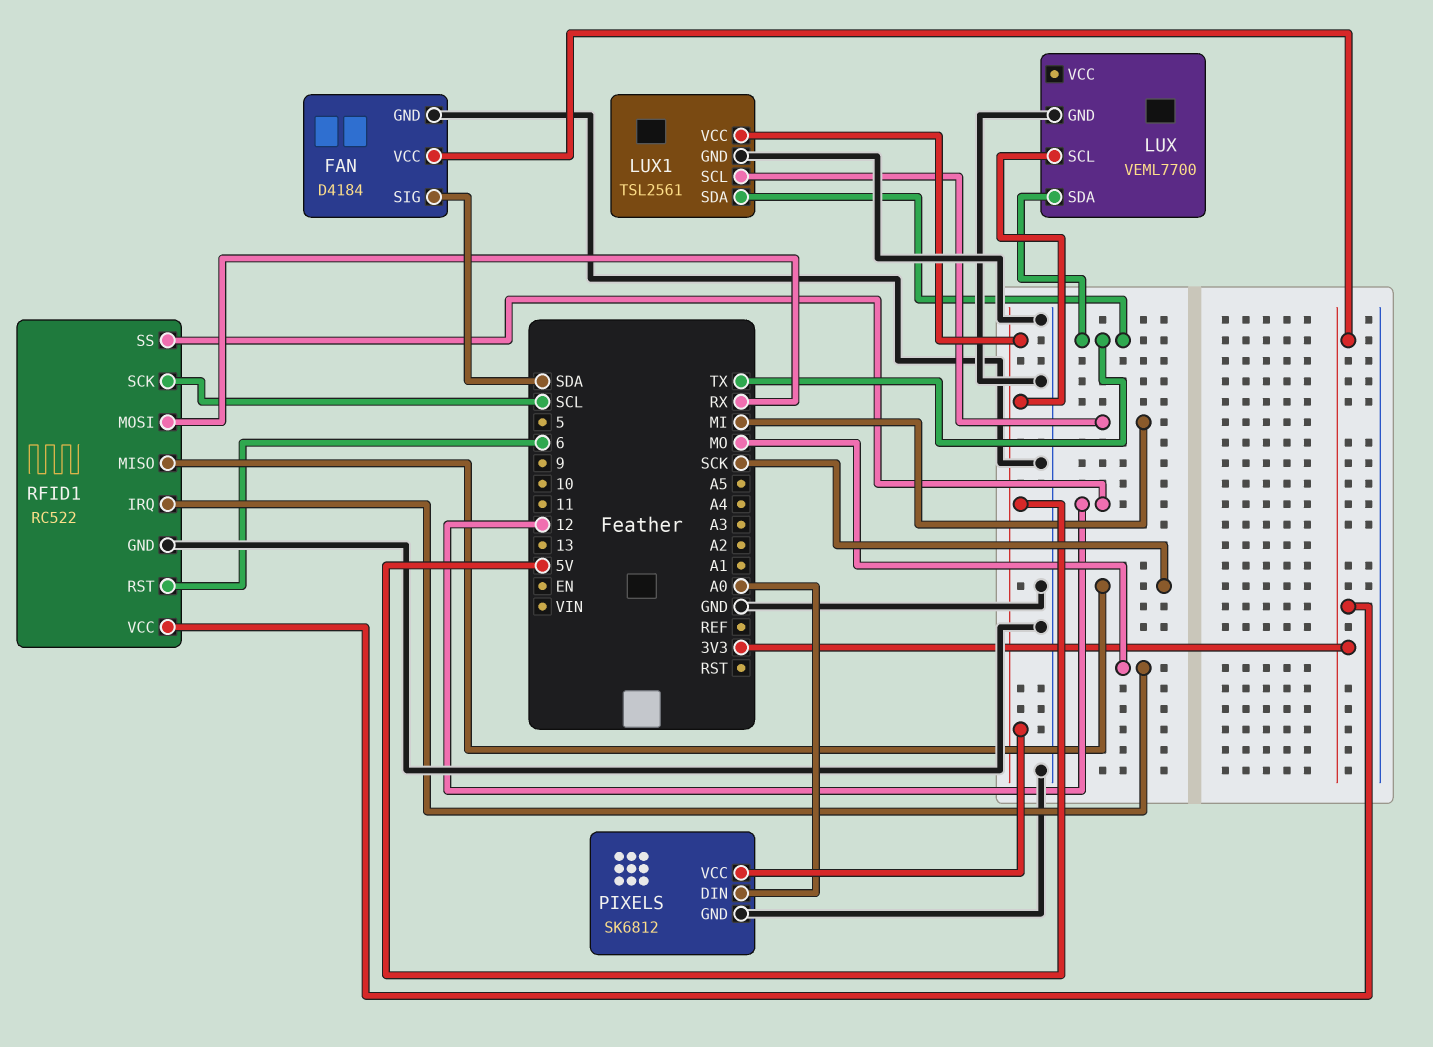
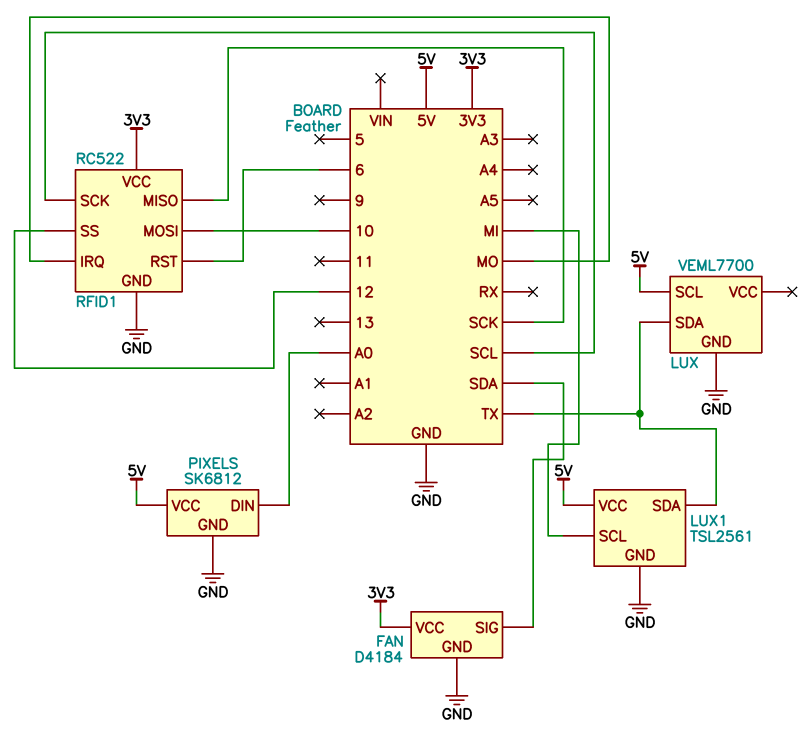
RFID1 pin MOSI: RX -> 10

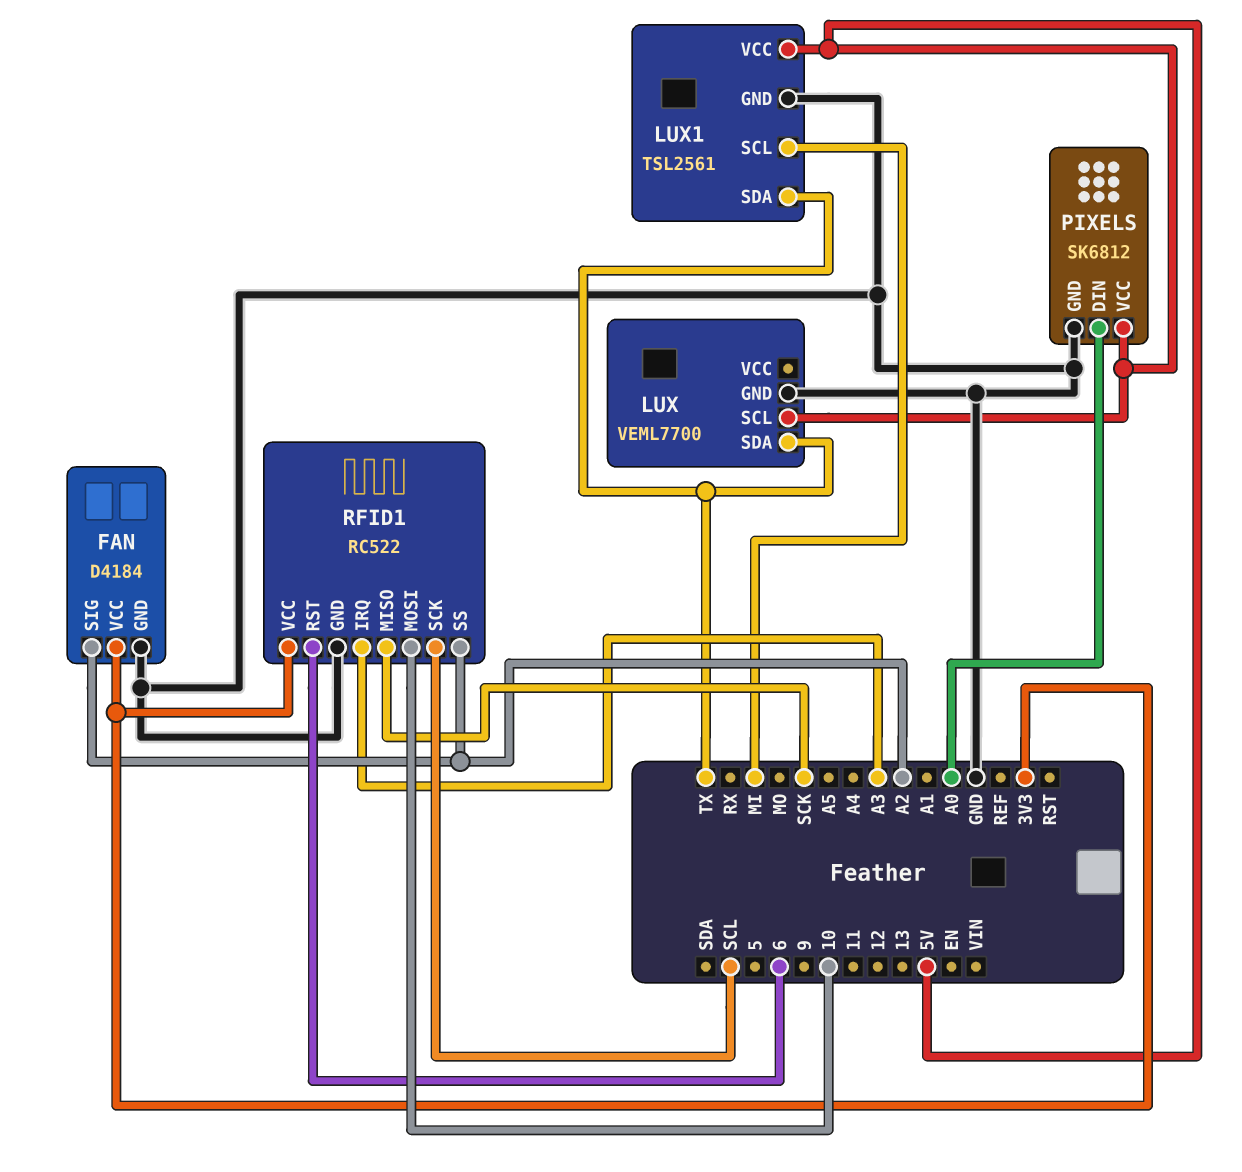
FAN pin SIG: SDA -> A2
RFID1 pin IRQ: MO -> A3
RFID1 pin SS: 12 -> A2

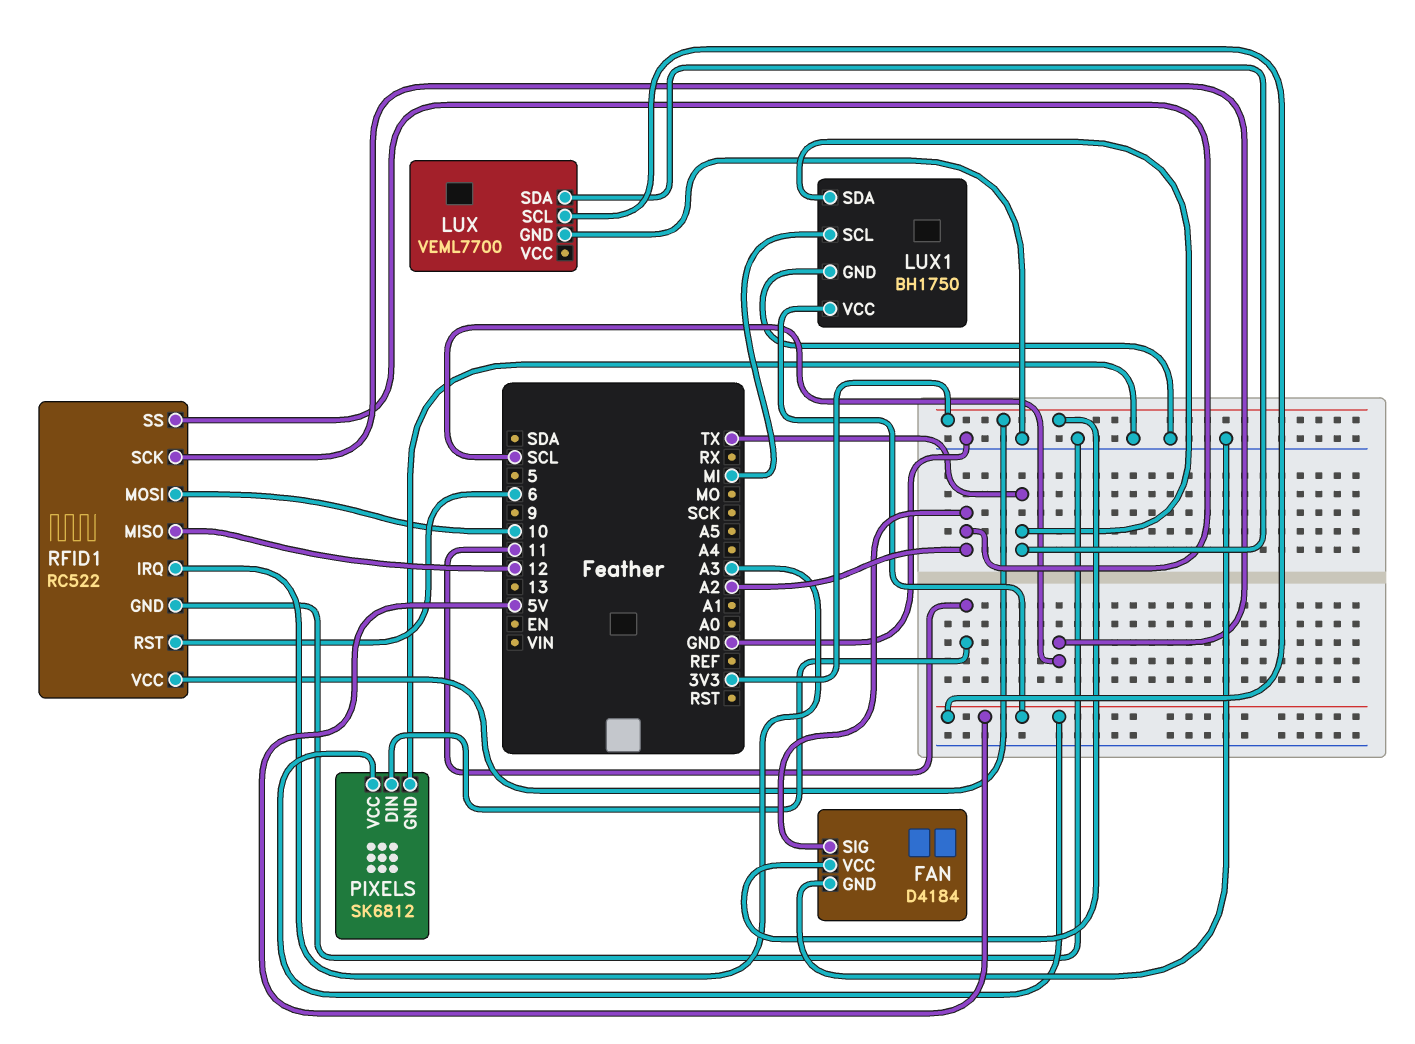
LUX1: TSL2561 -> BH1750
PIXELS pin DIN: A0 -> 11
RFID1 pin MISO: SCK -> 12

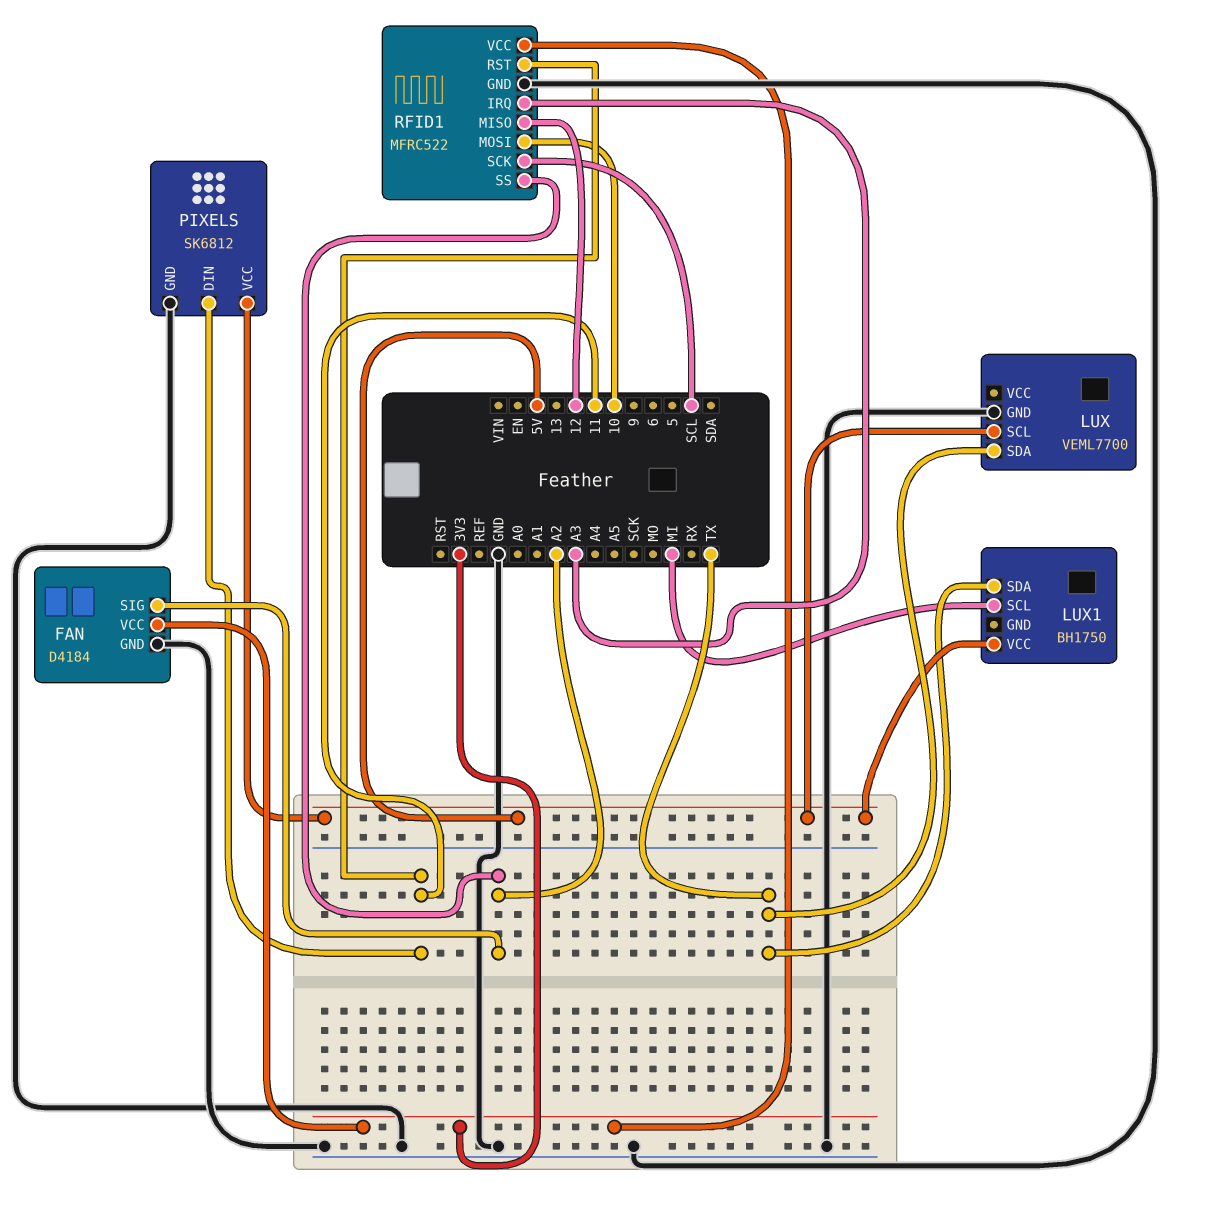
LUX1 pin GND: GND -> none
RFID1: RC522 -> MFRC522
RFID1 pin RST: 6 -> 11

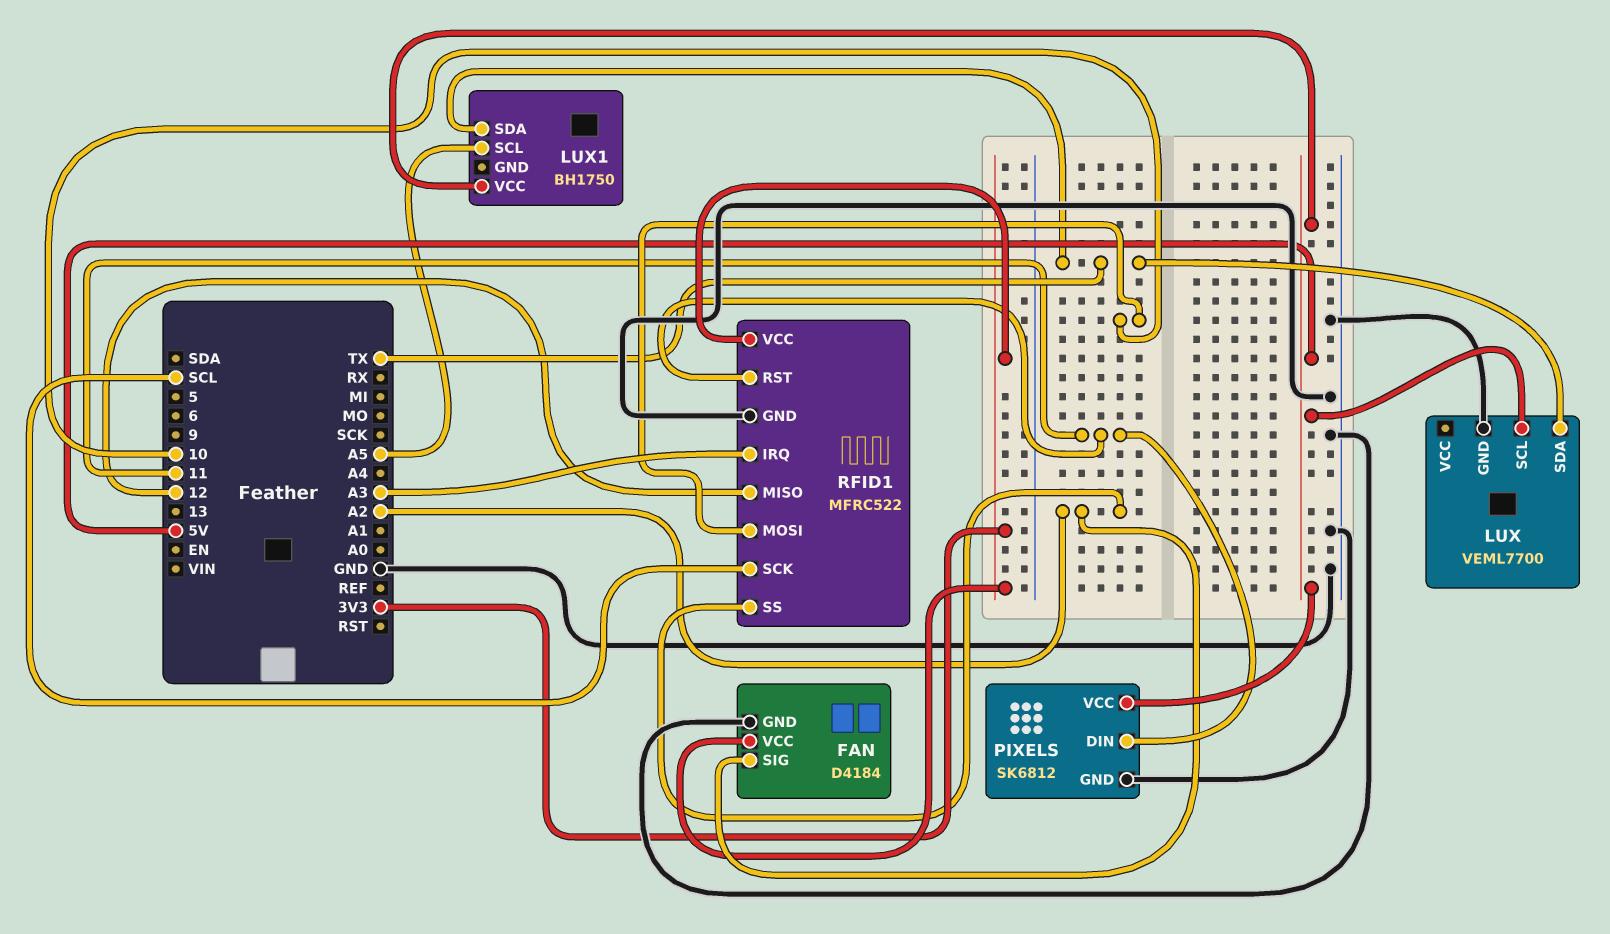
LUX1 pin SCL: MI -> A5

